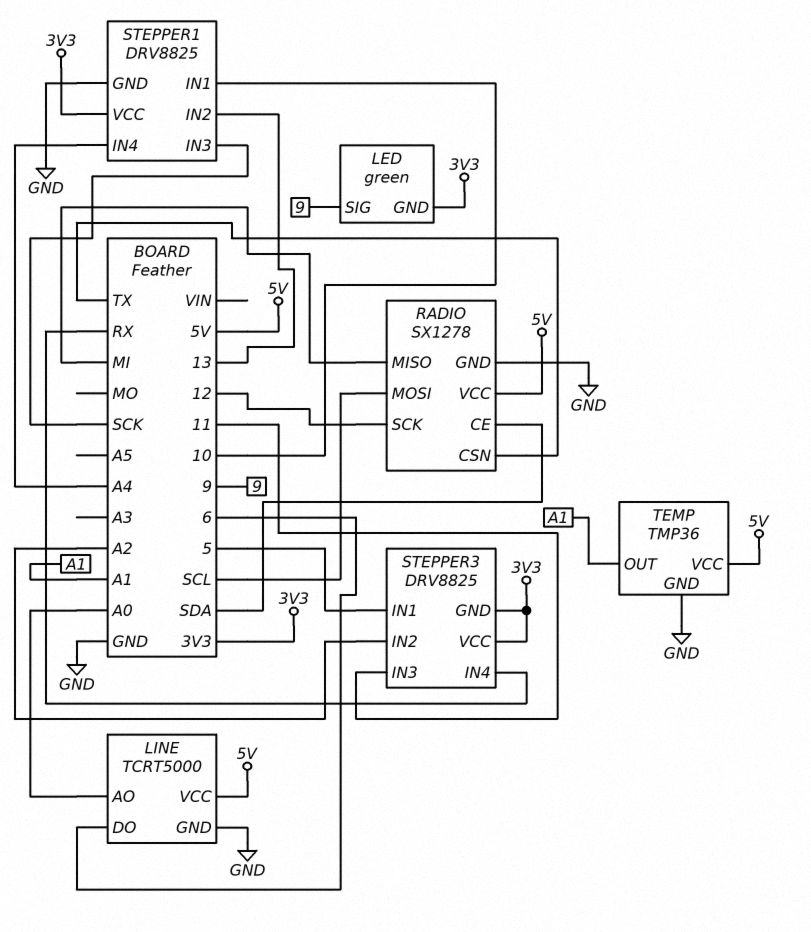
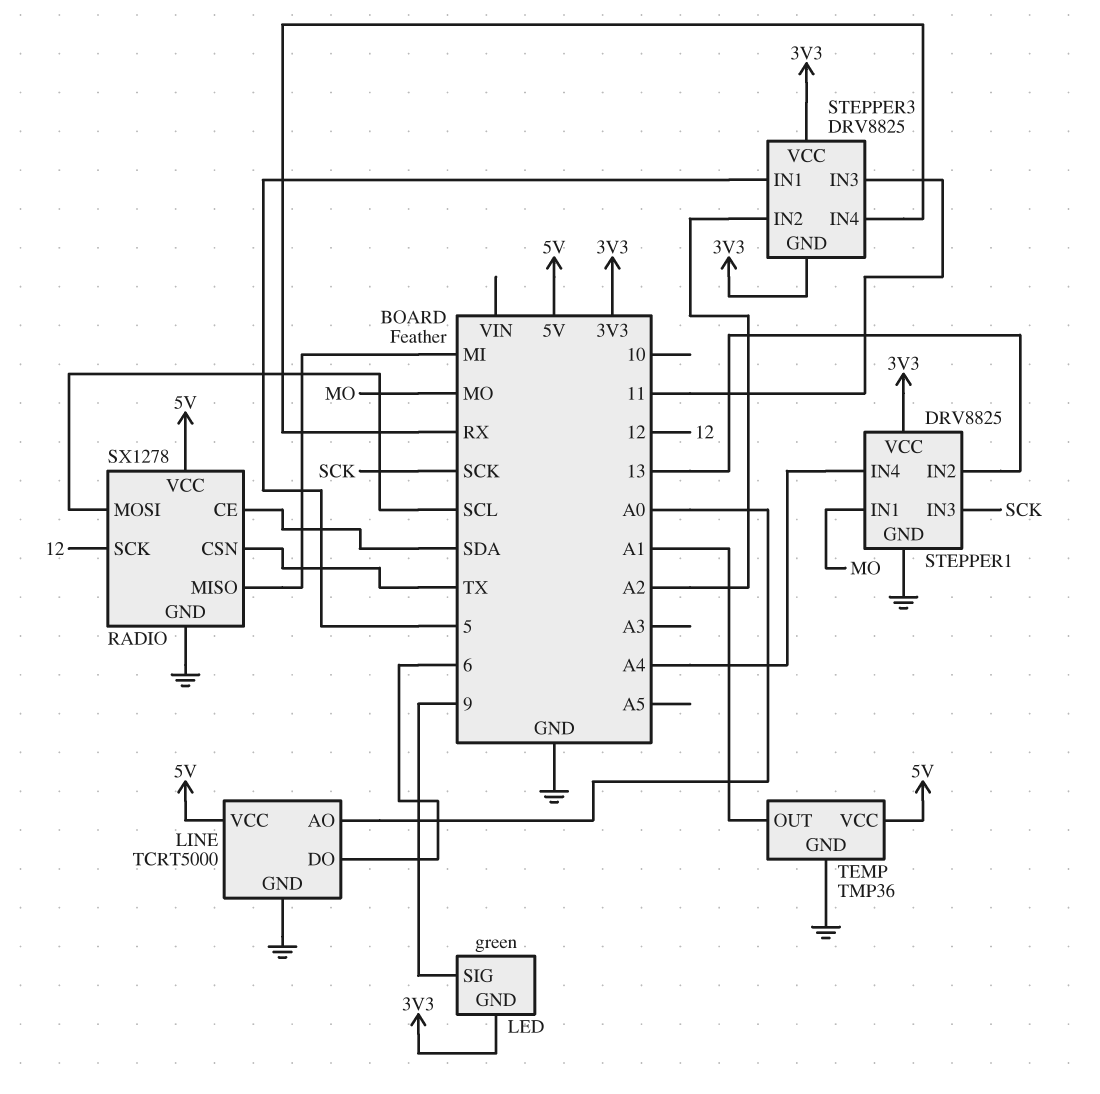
STEPPER1 pin IN1: 10 -> MO

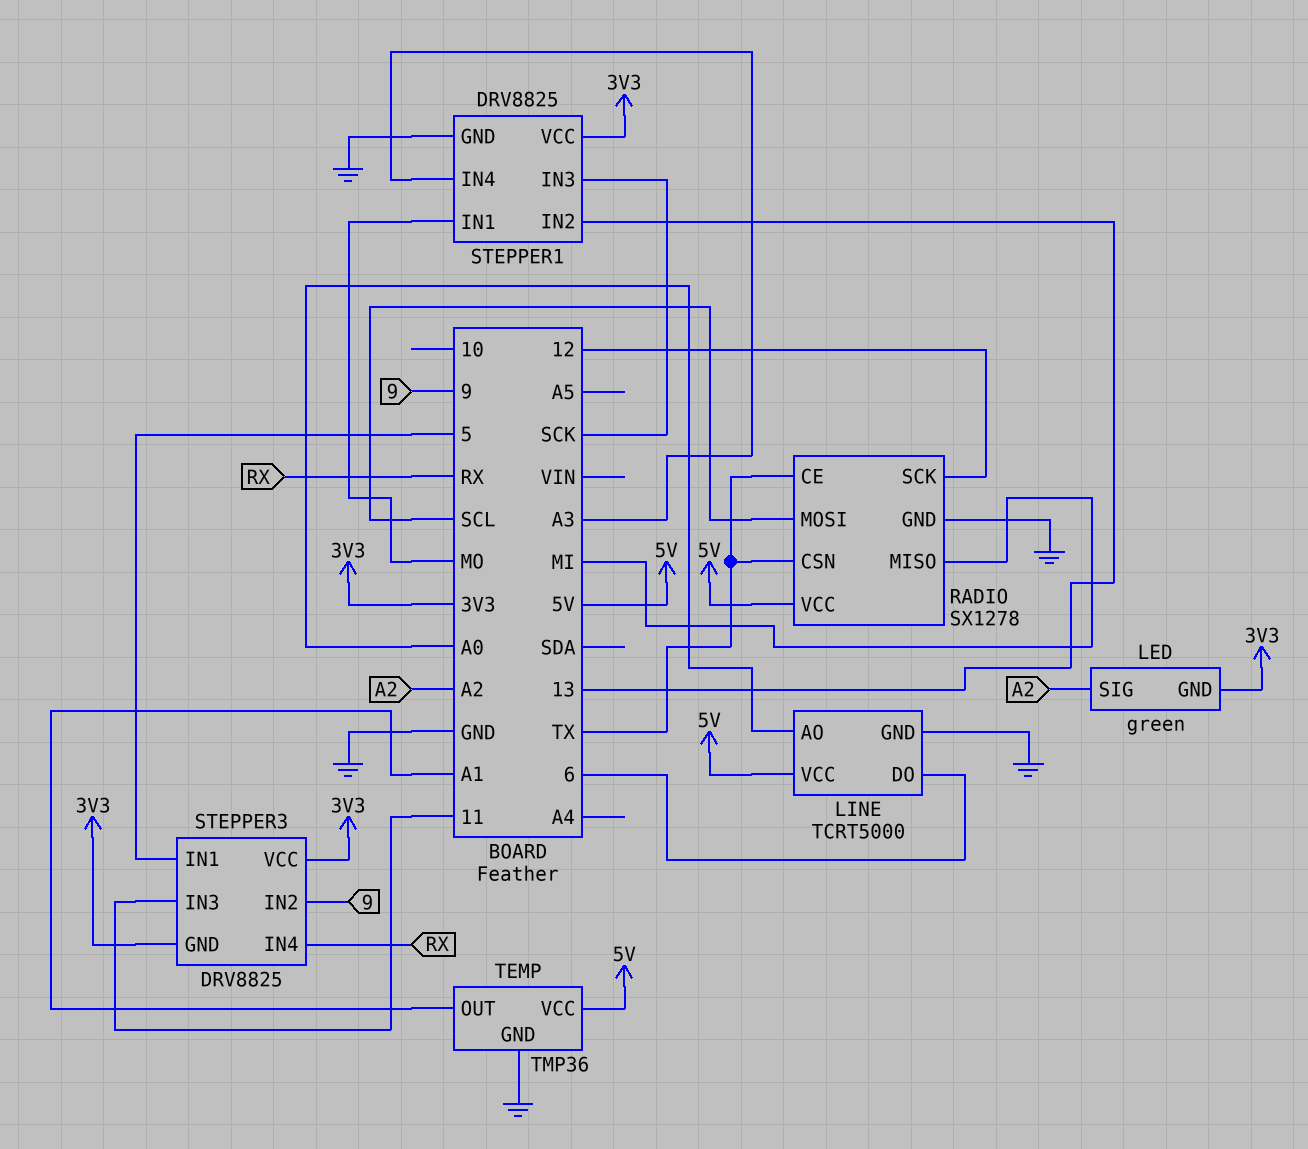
LED pin SIG: 9 -> A2
RADIO pin CE: SDA -> TX
STEPPER1 pin IN4: A4 -> A3
STEPPER3 pin IN2: A2 -> 9

